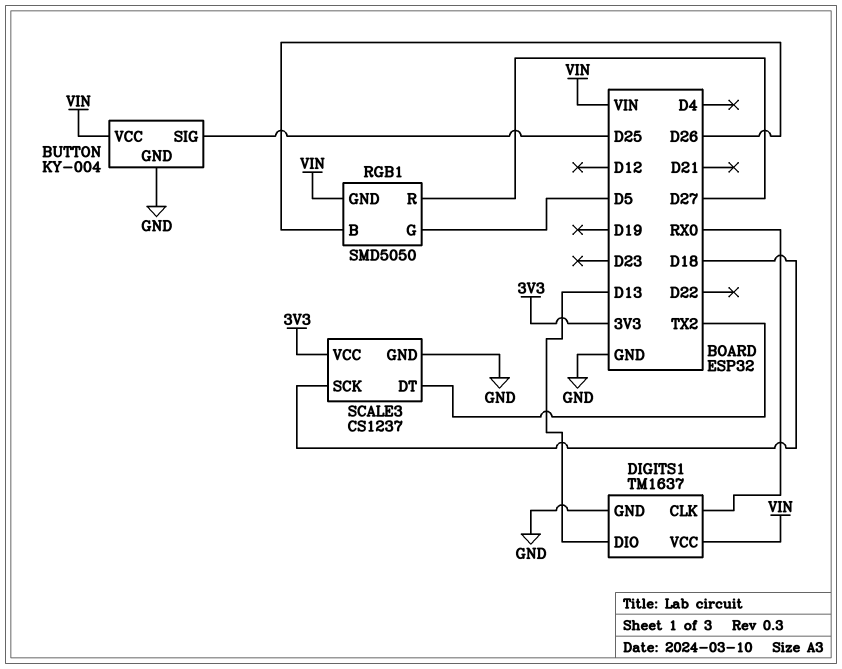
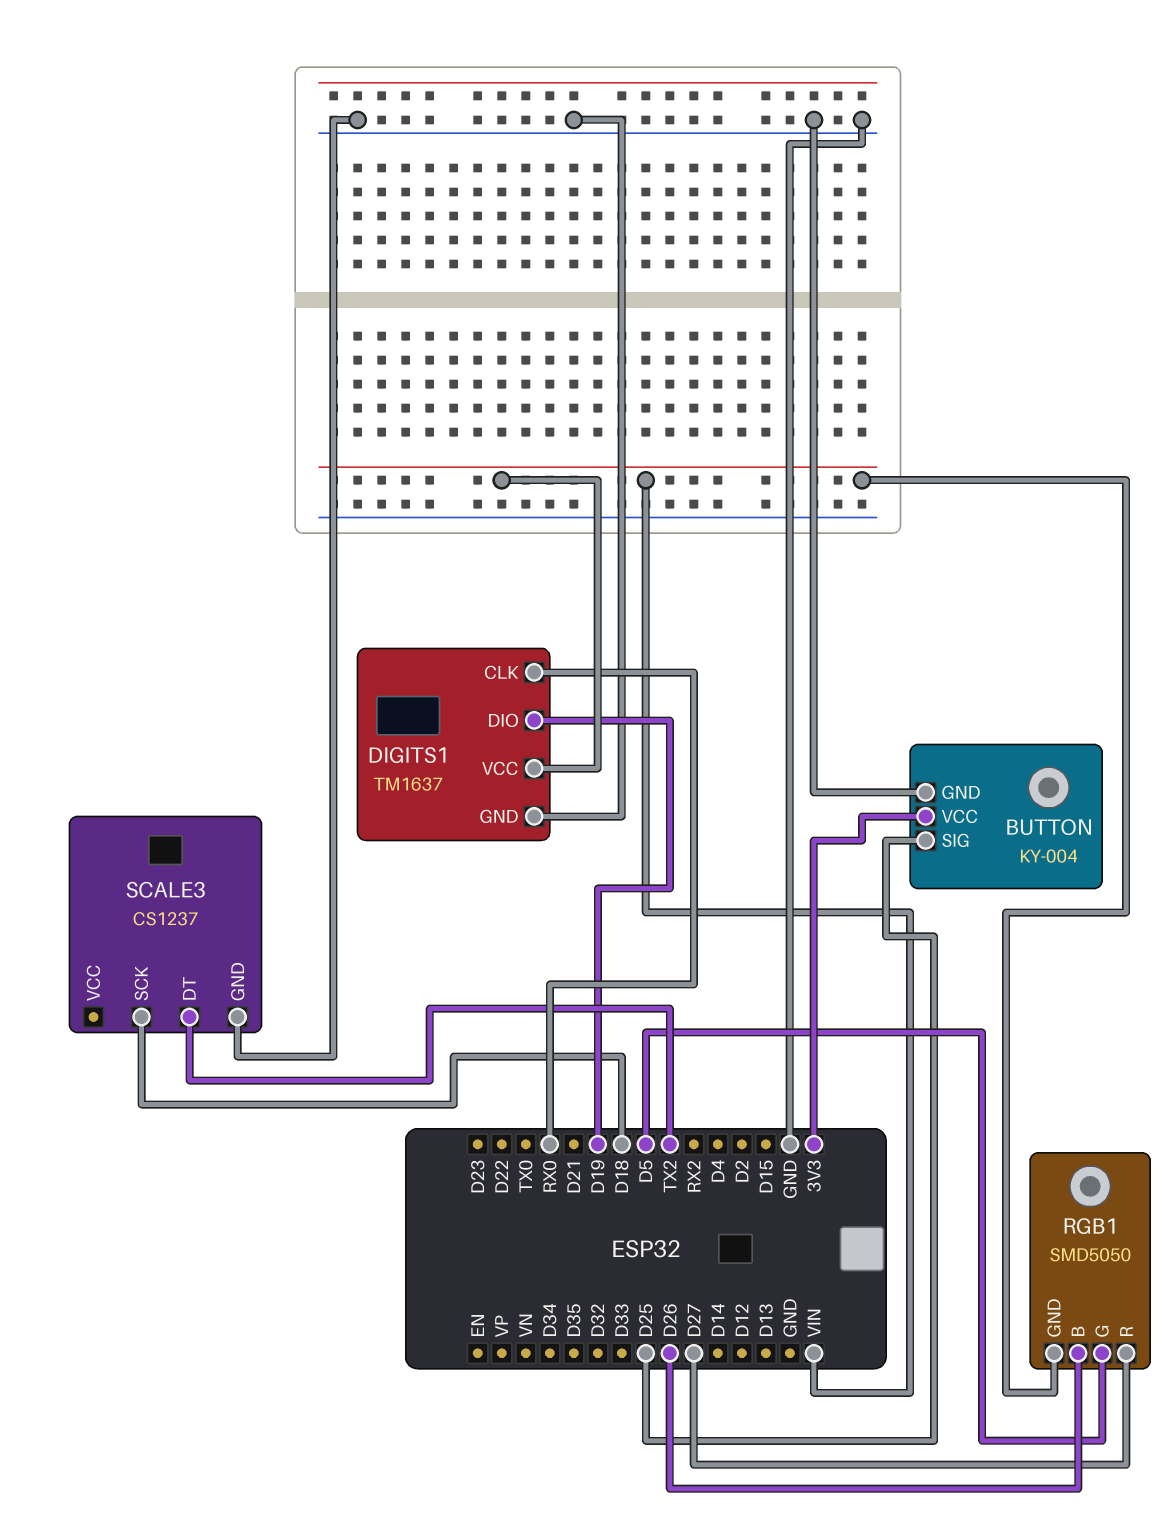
BUTTON pin VCC: VIN -> 3V3
DIGITS1 pin DIO: D13 -> D19
SCALE3 pin VCC: 3V3 -> none

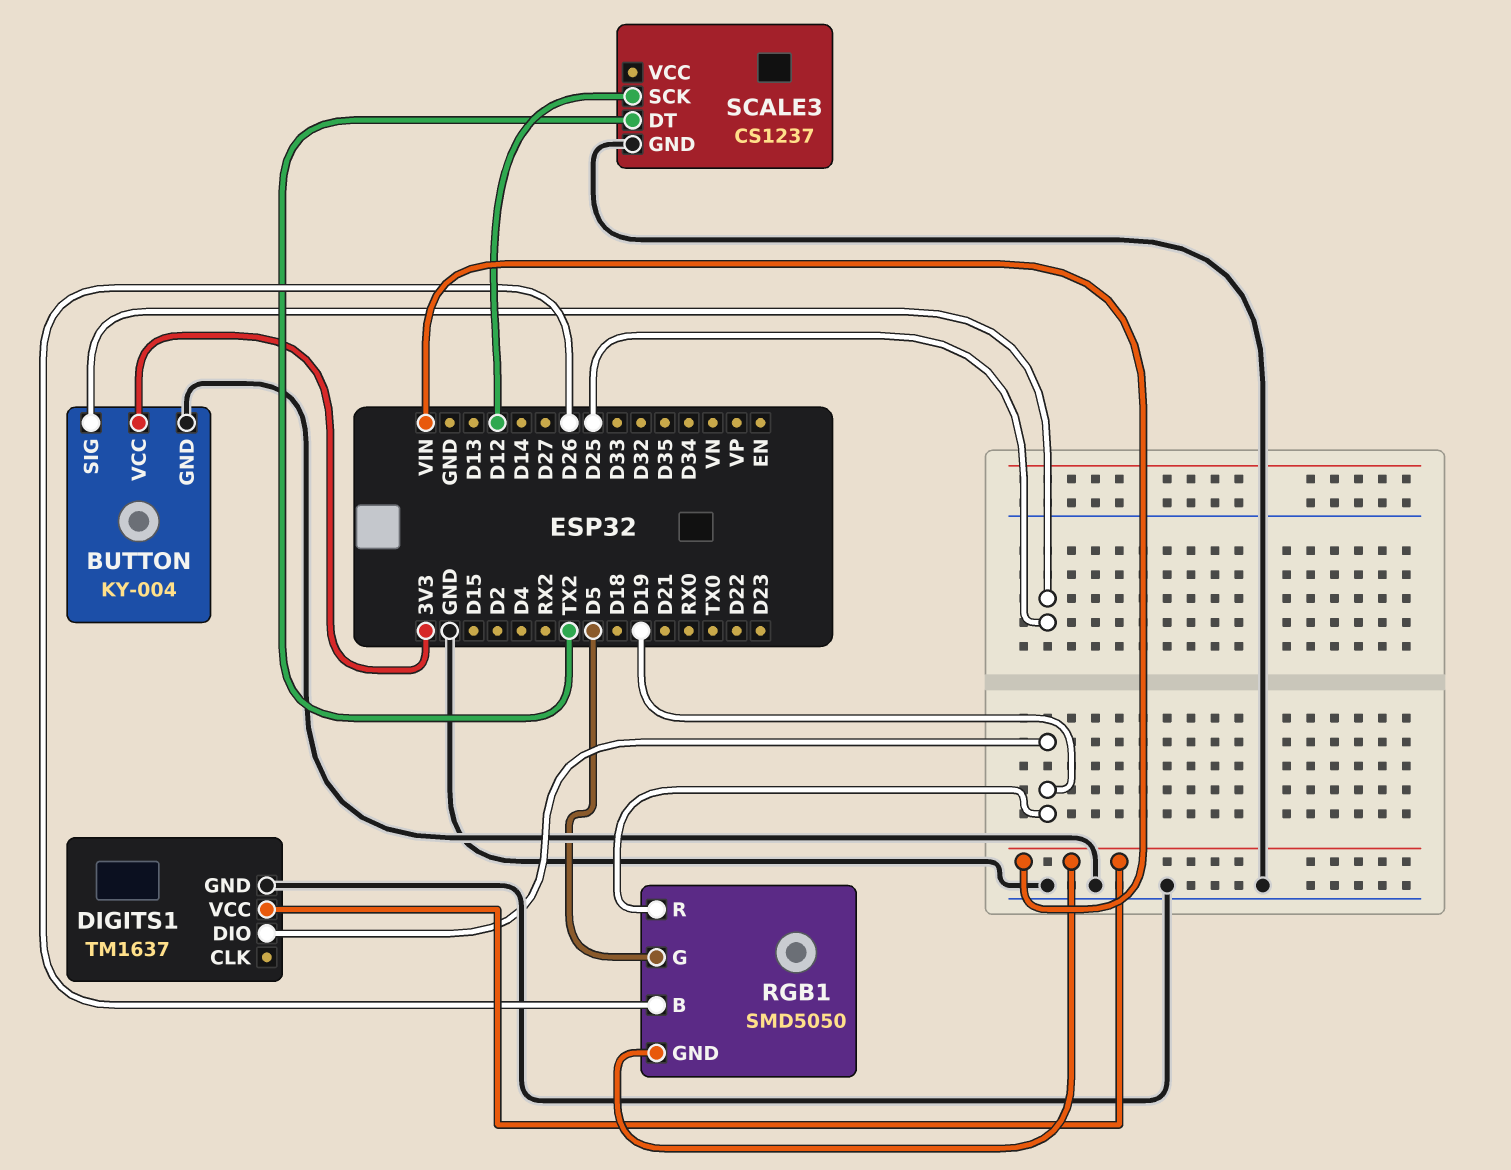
DIGITS1 pin CLK: RX0 -> none
RGB1 pin R: D27 -> D19
SCALE3 pin SCK: D18 -> D12

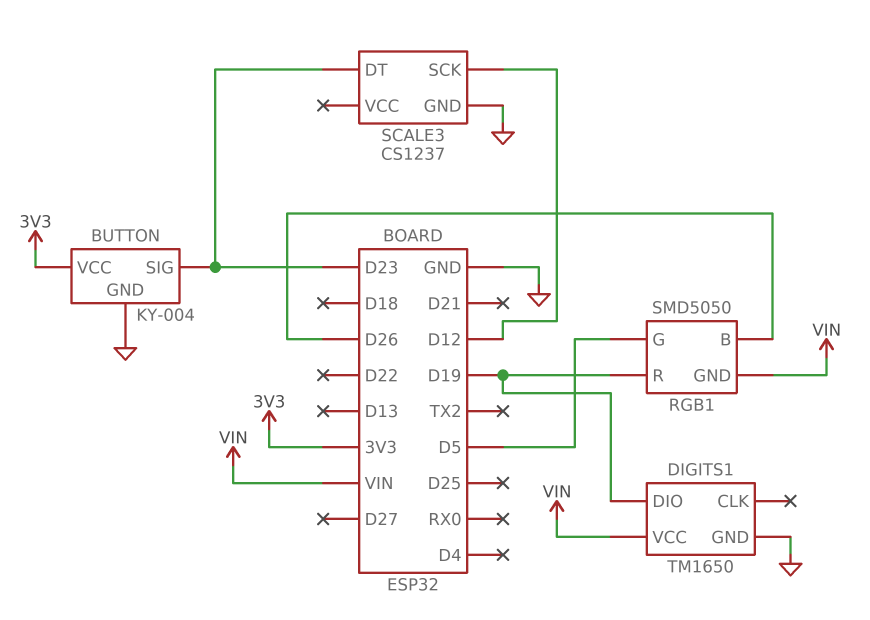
BUTTON pin SIG: D25 -> D23
DIGITS1: TM1637 -> TM1650
SCALE3 pin DT: TX2 -> D23

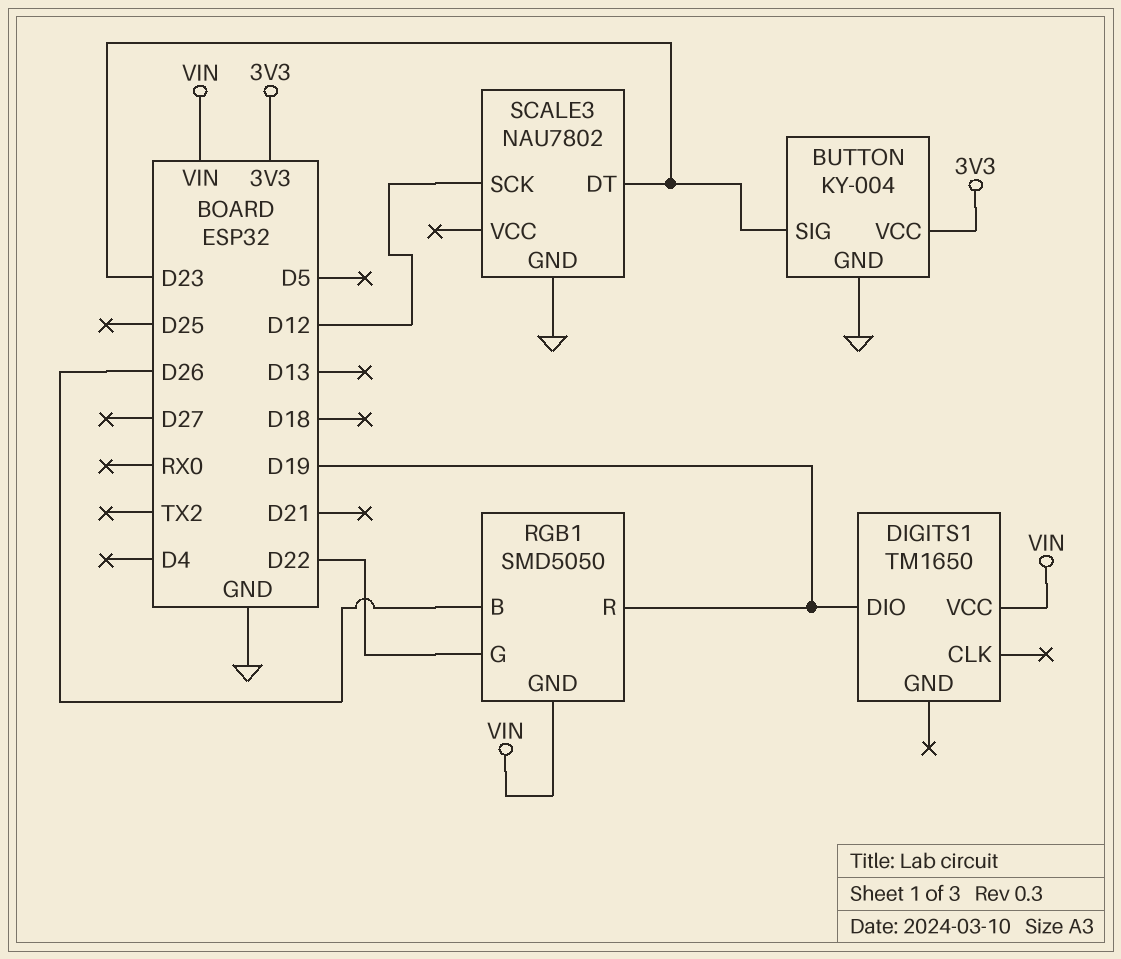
DIGITS1 pin GND: GND -> none
RGB1 pin G: D5 -> D22
SCALE3: CS1237 -> NAU7802

